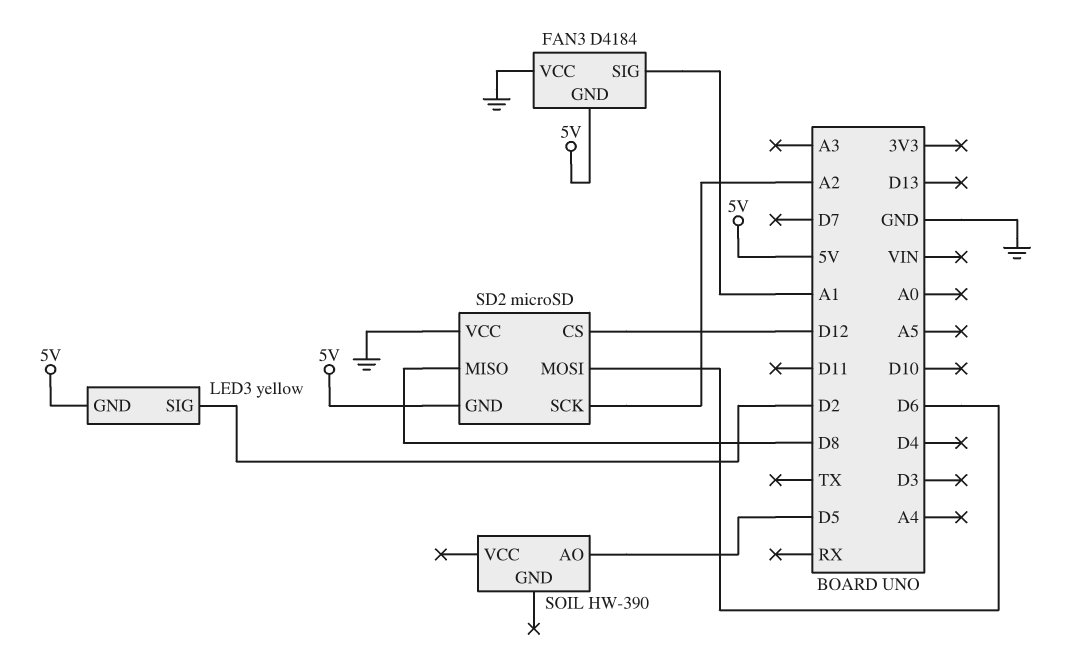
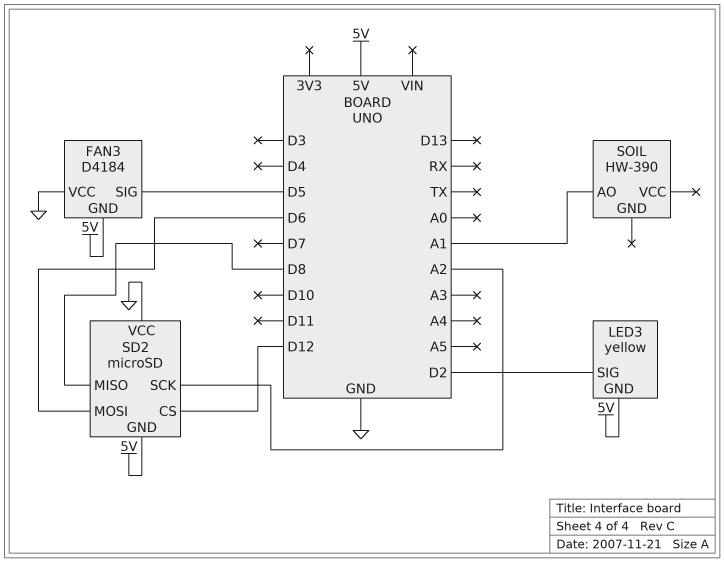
FAN3 pin SIG: A1 -> D5
SOIL pin AO: D5 -> A1

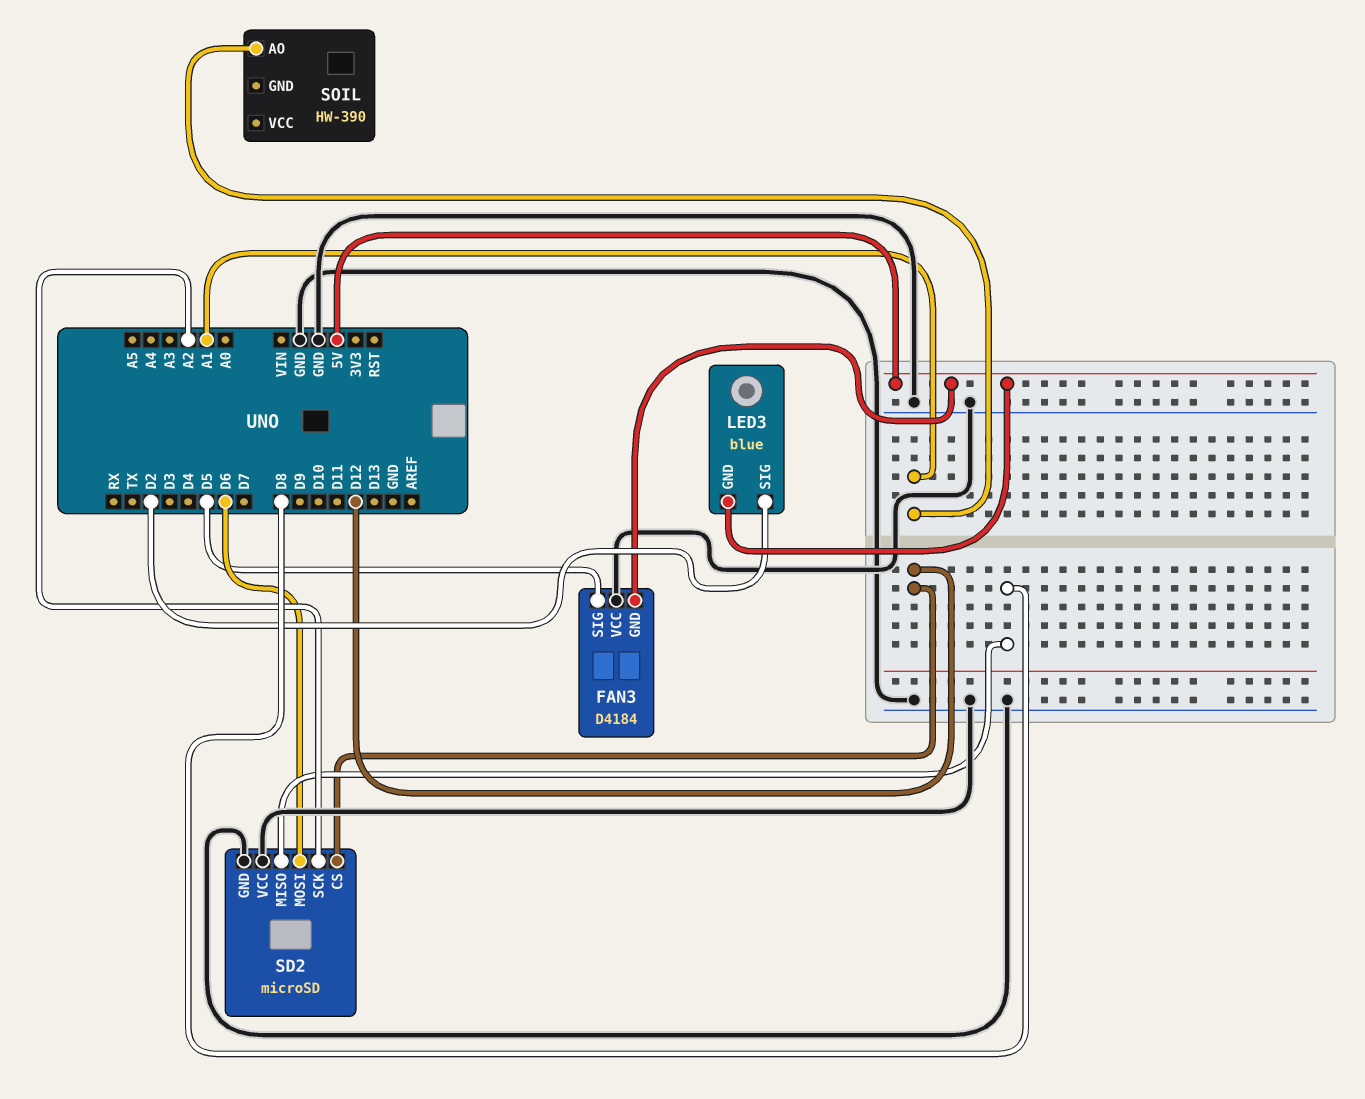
LED3: yellow -> blue
SD2 pin GND: 5V -> GND

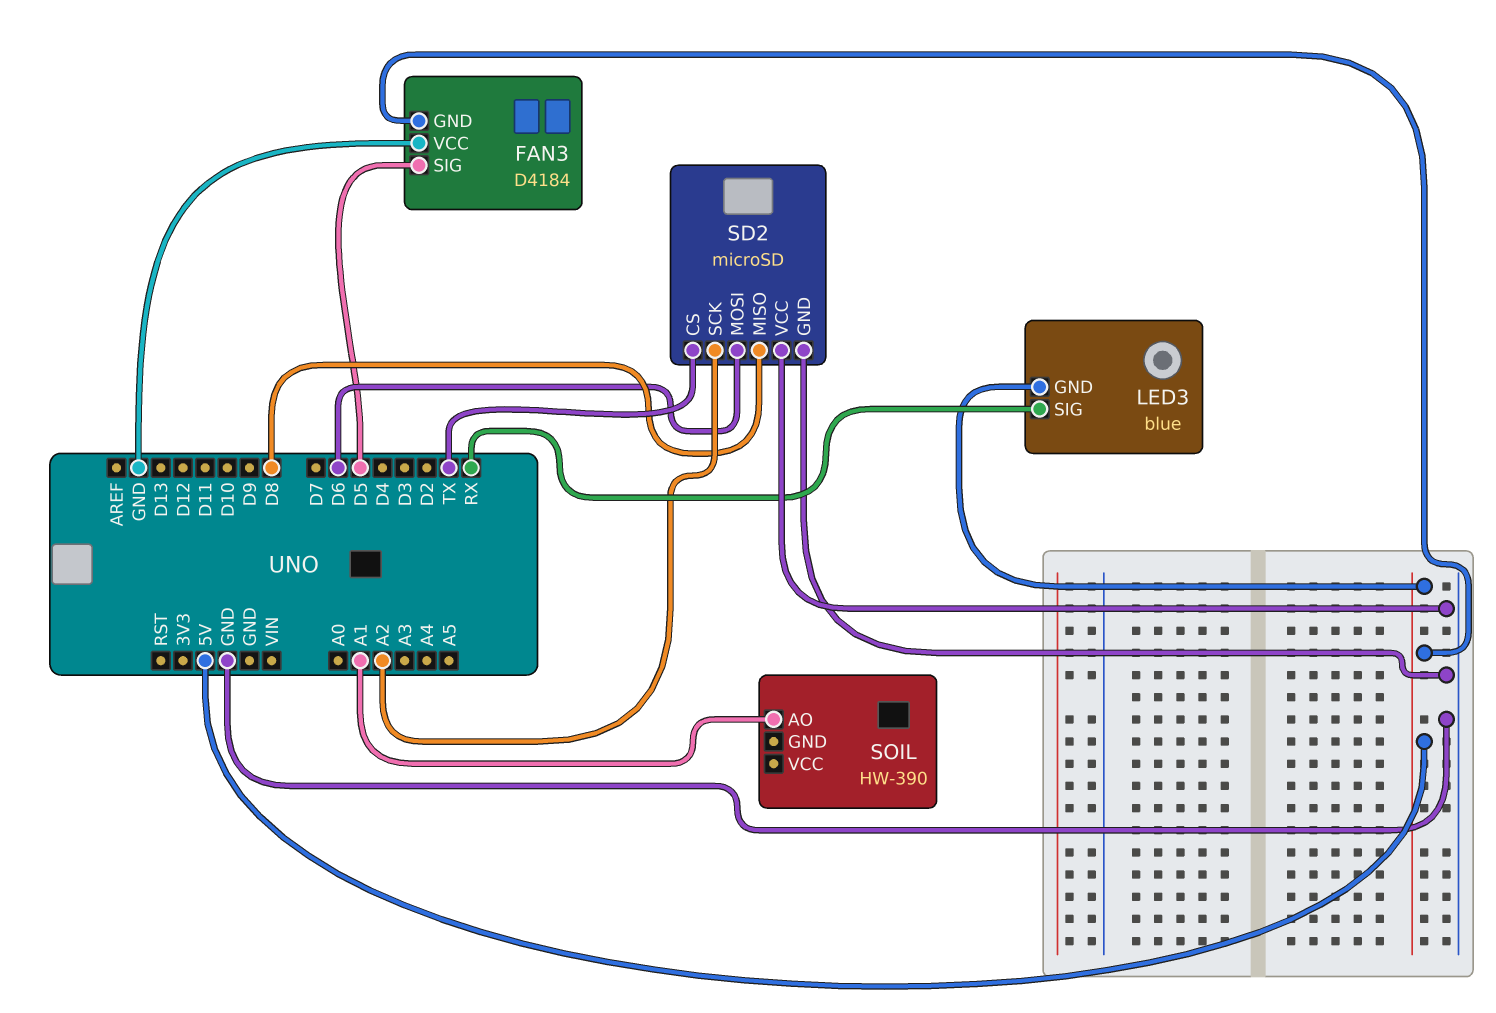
LED3 pin SIG: D2 -> RX
SD2 pin CS: D12 -> TX

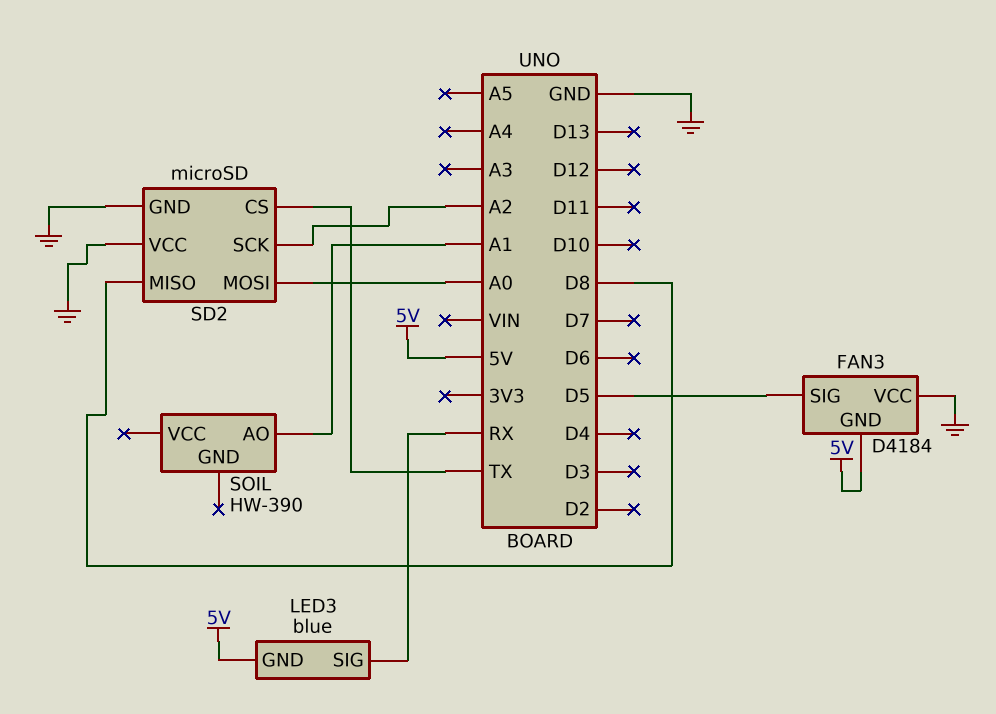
SD2 pin MOSI: D6 -> A0

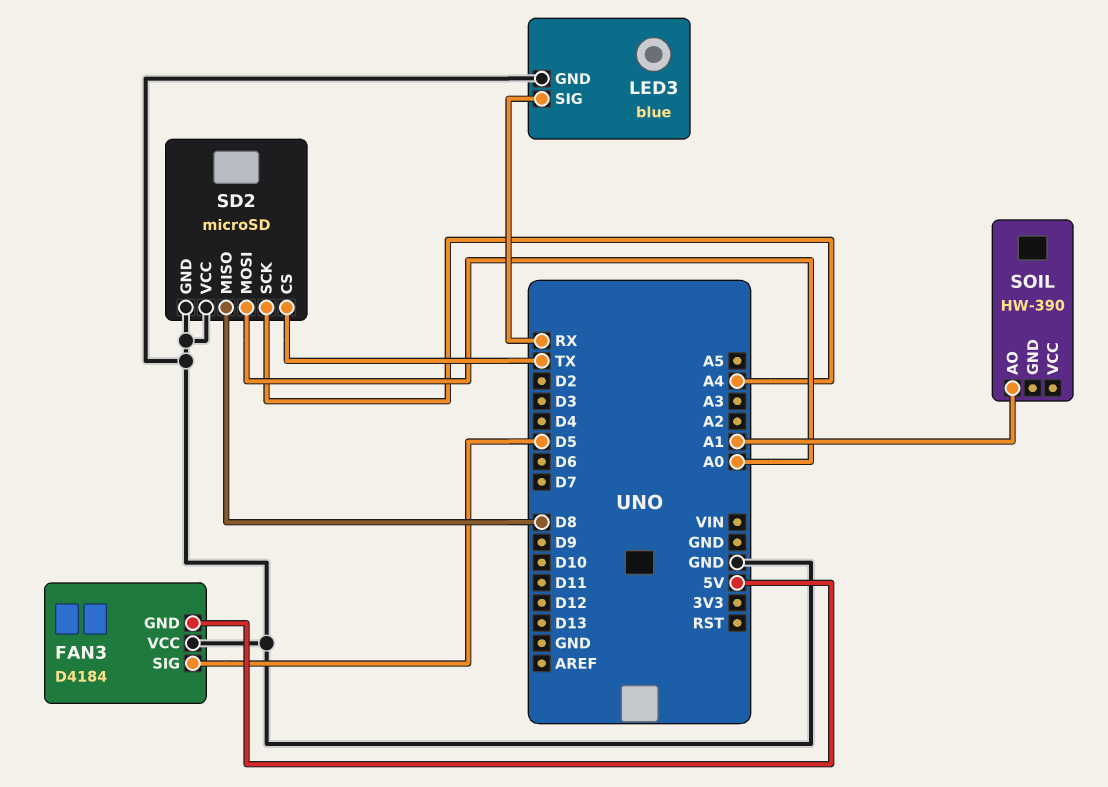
LED3 pin GND: 5V -> GND
SD2 pin SCK: A2 -> A4

